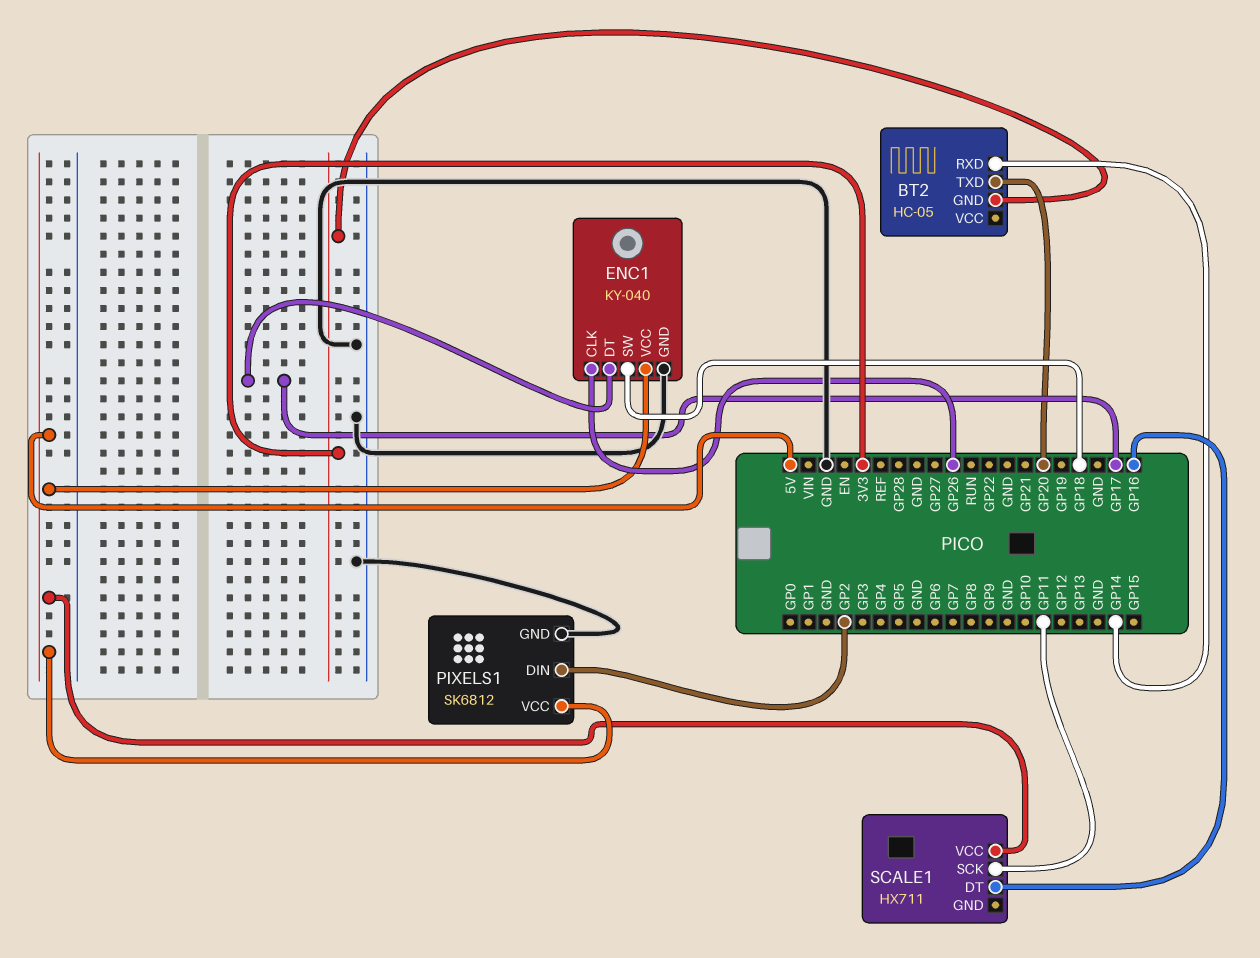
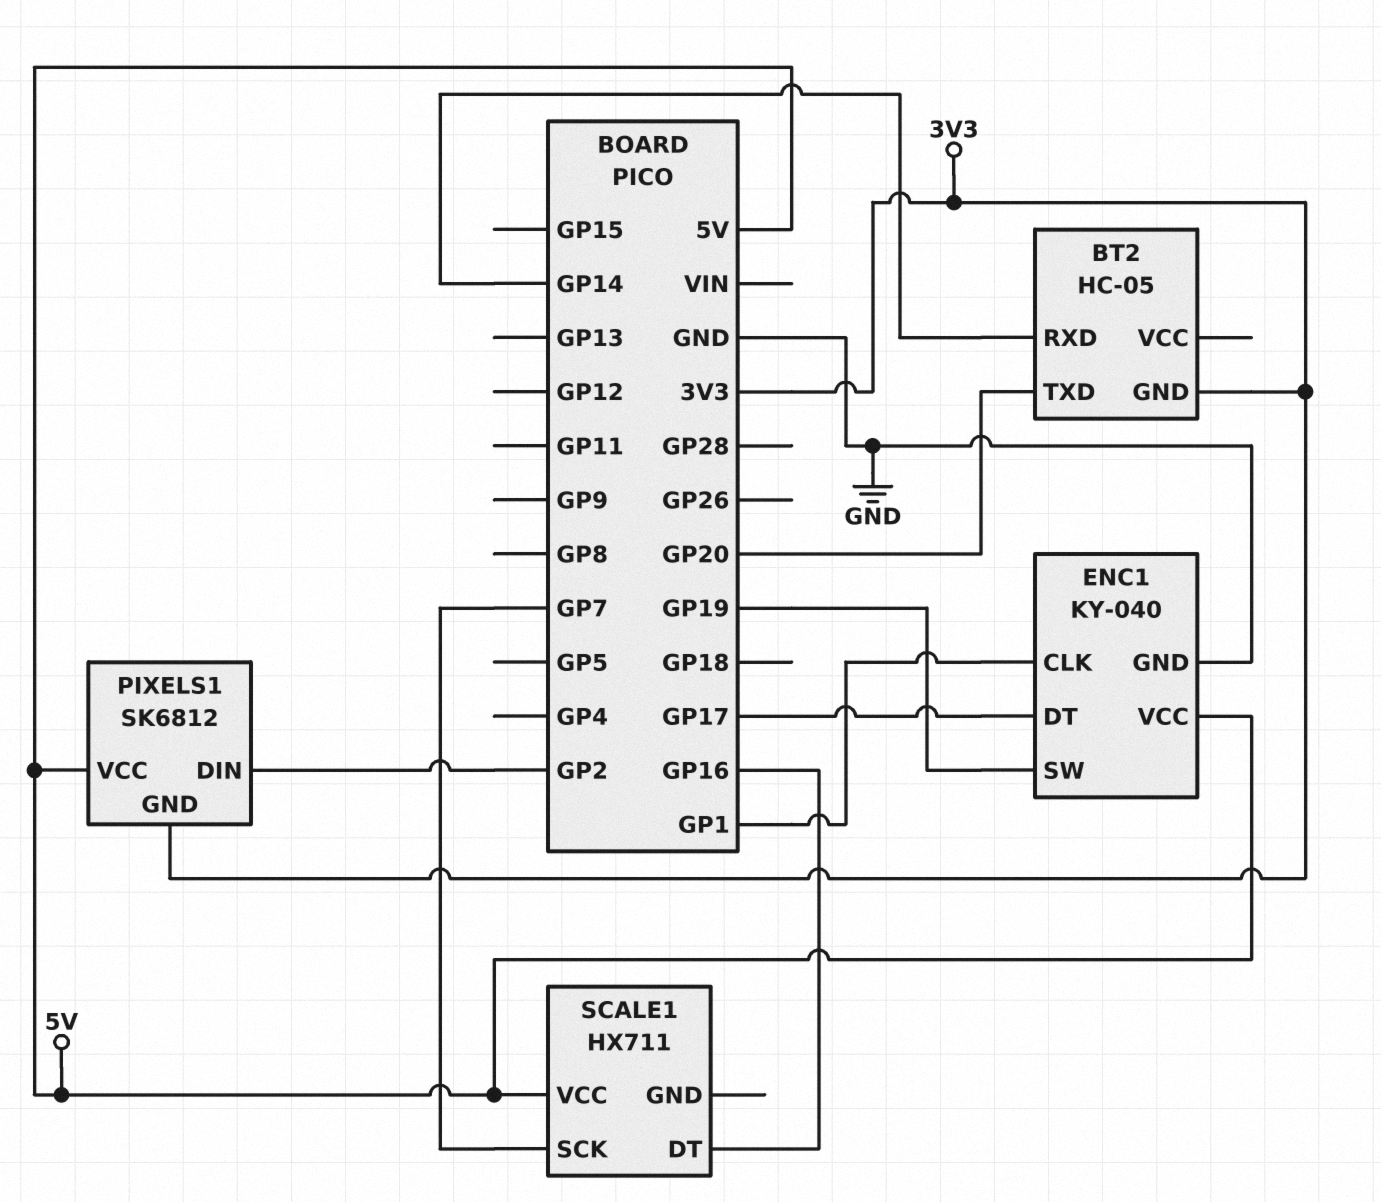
ENC1 pin CLK: GP26 -> GP1
ENC1 pin SW: GP18 -> GP19
PIXELS1 pin GND: GND -> 3V3
SCALE1 pin SCK: GP11 -> GP7

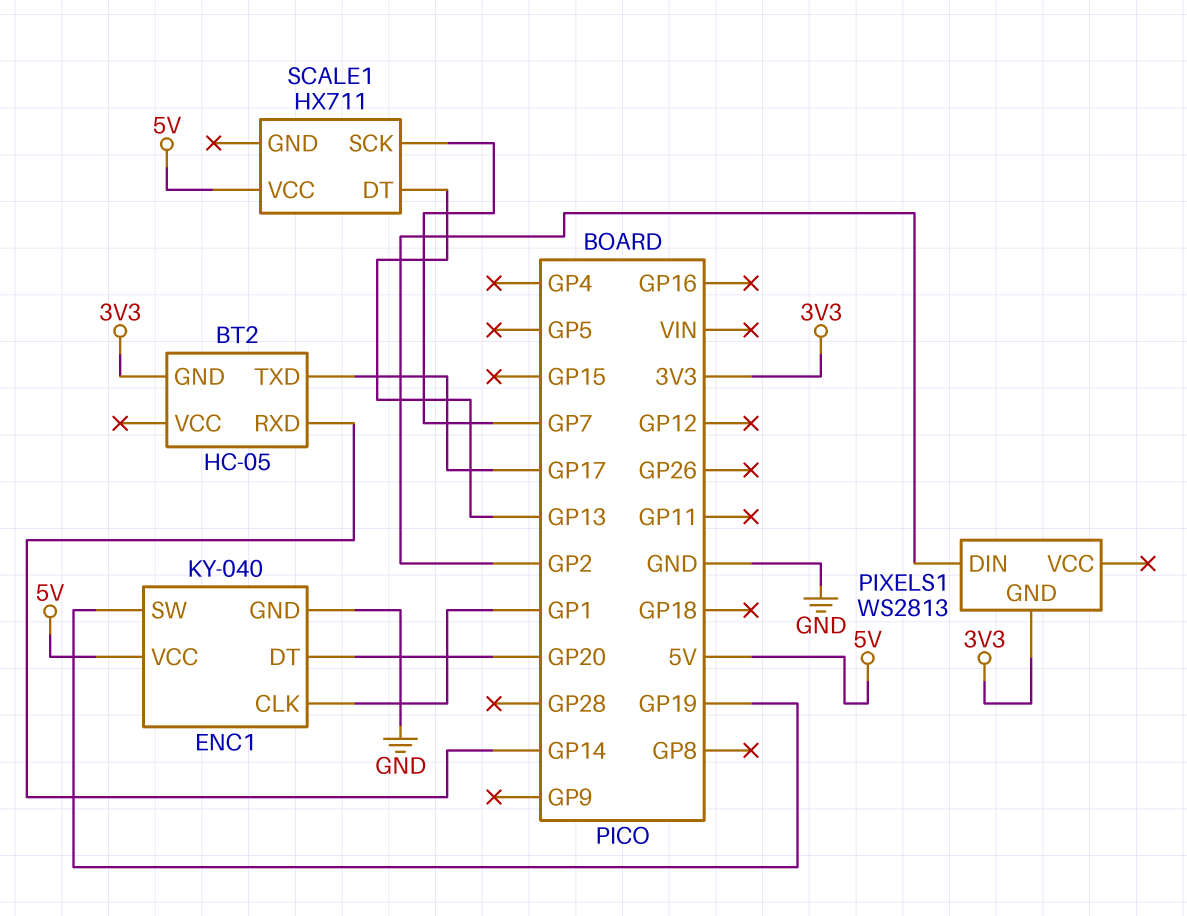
BT2 pin TXD: GP20 -> GP17
ENC1 pin DT: GP17 -> GP20
PIXELS1: SK6812 -> WS2813
PIXELS1 pin VCC: 5V -> none
SCALE1 pin DT: GP16 -> GP13

